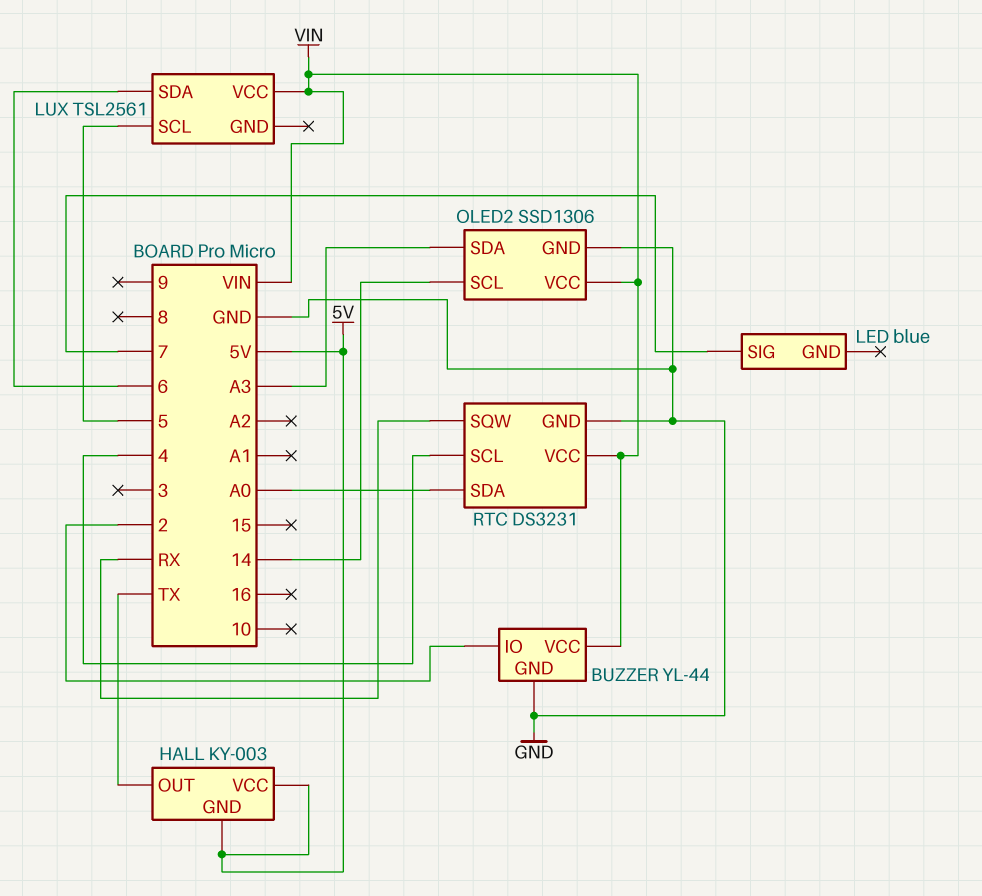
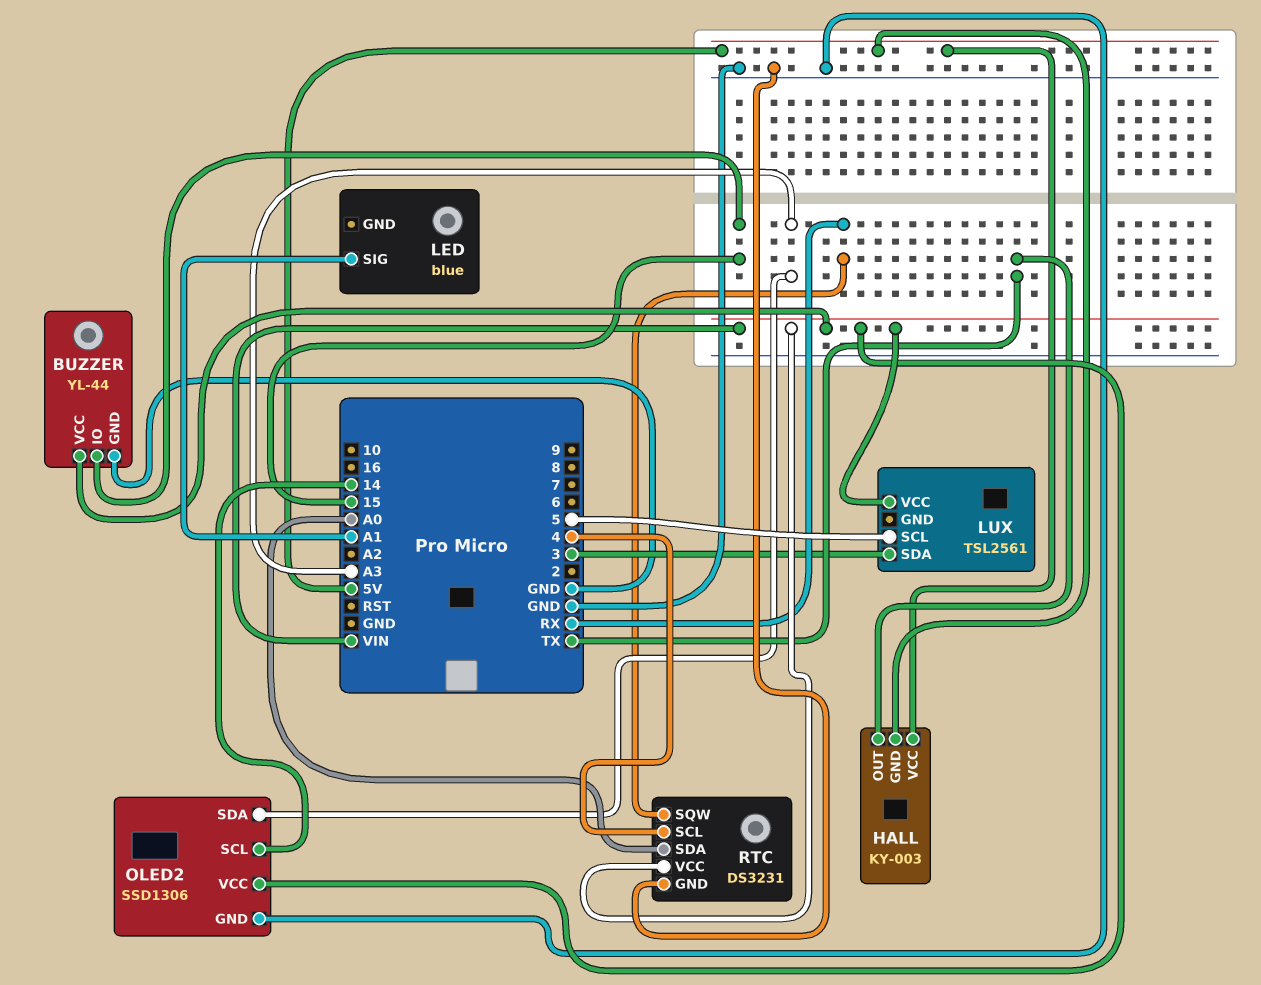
BUZZER pin IO: 2 -> 15
LED pin SIG: 7 -> A1
LUX pin SDA: 6 -> 3

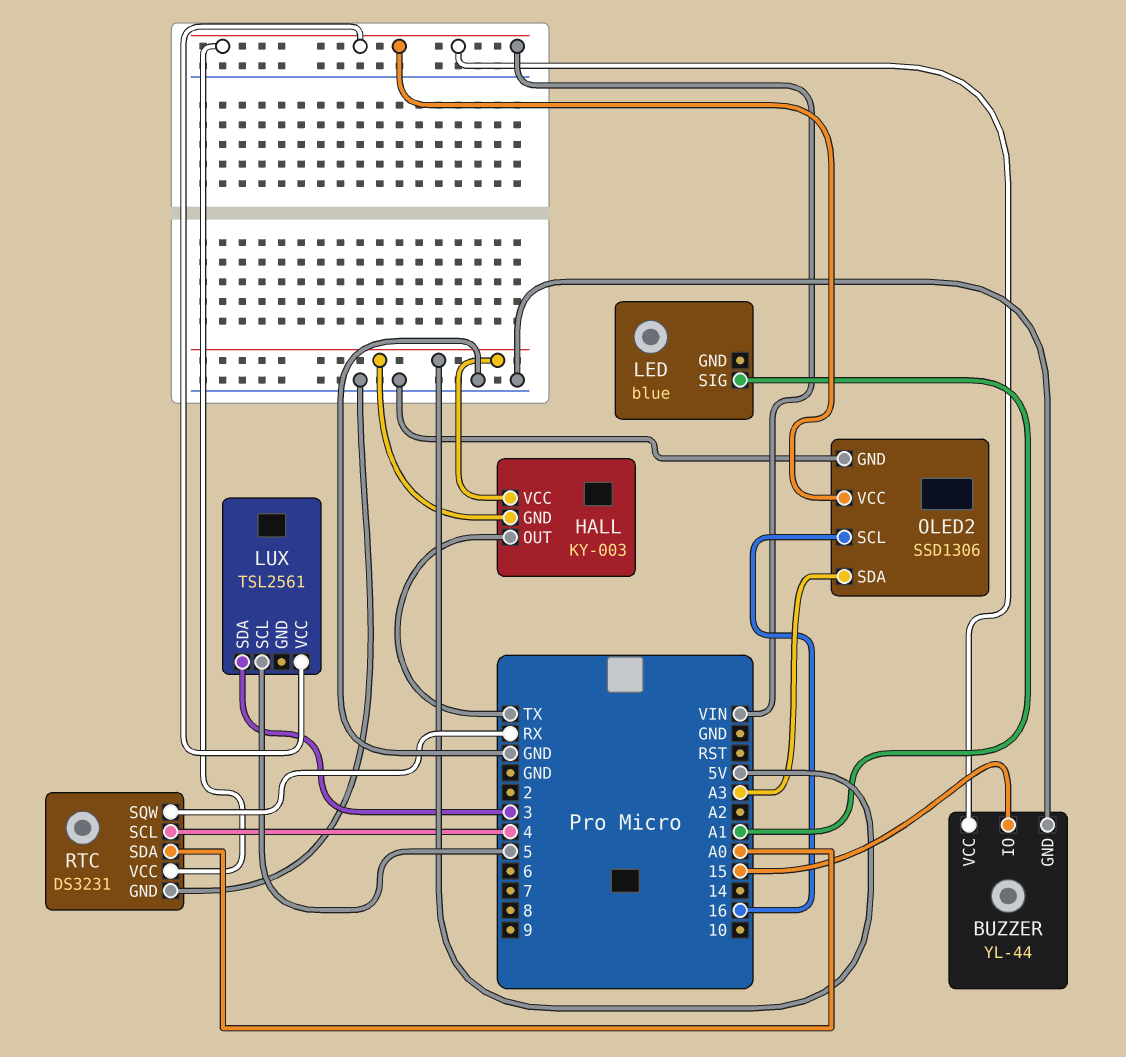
OLED2 pin SCL: 14 -> 16

